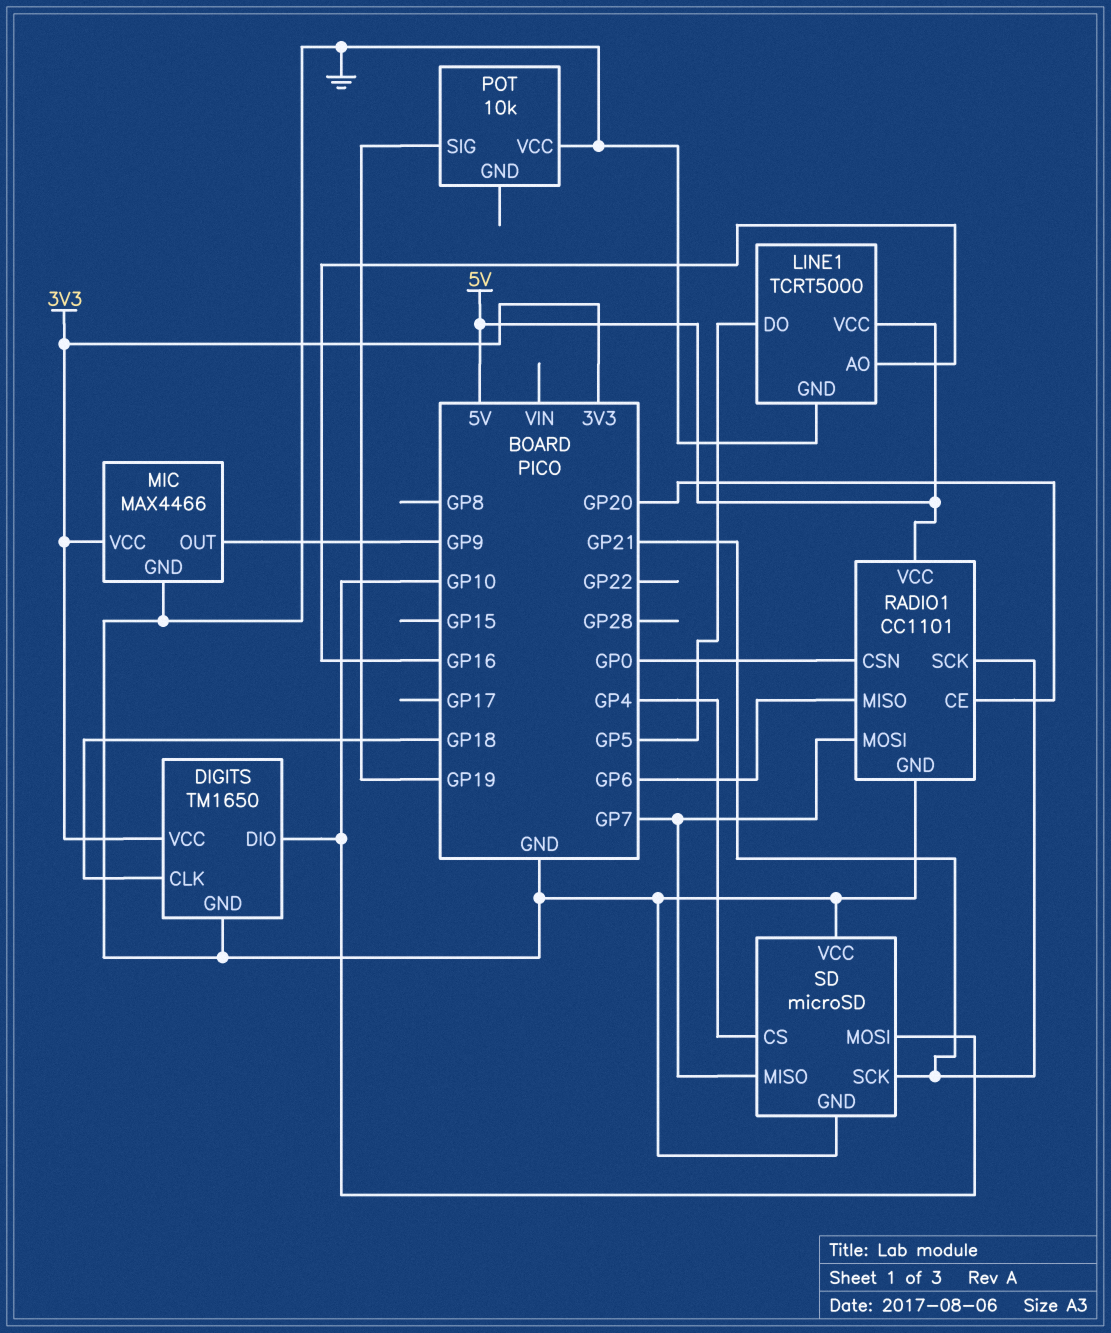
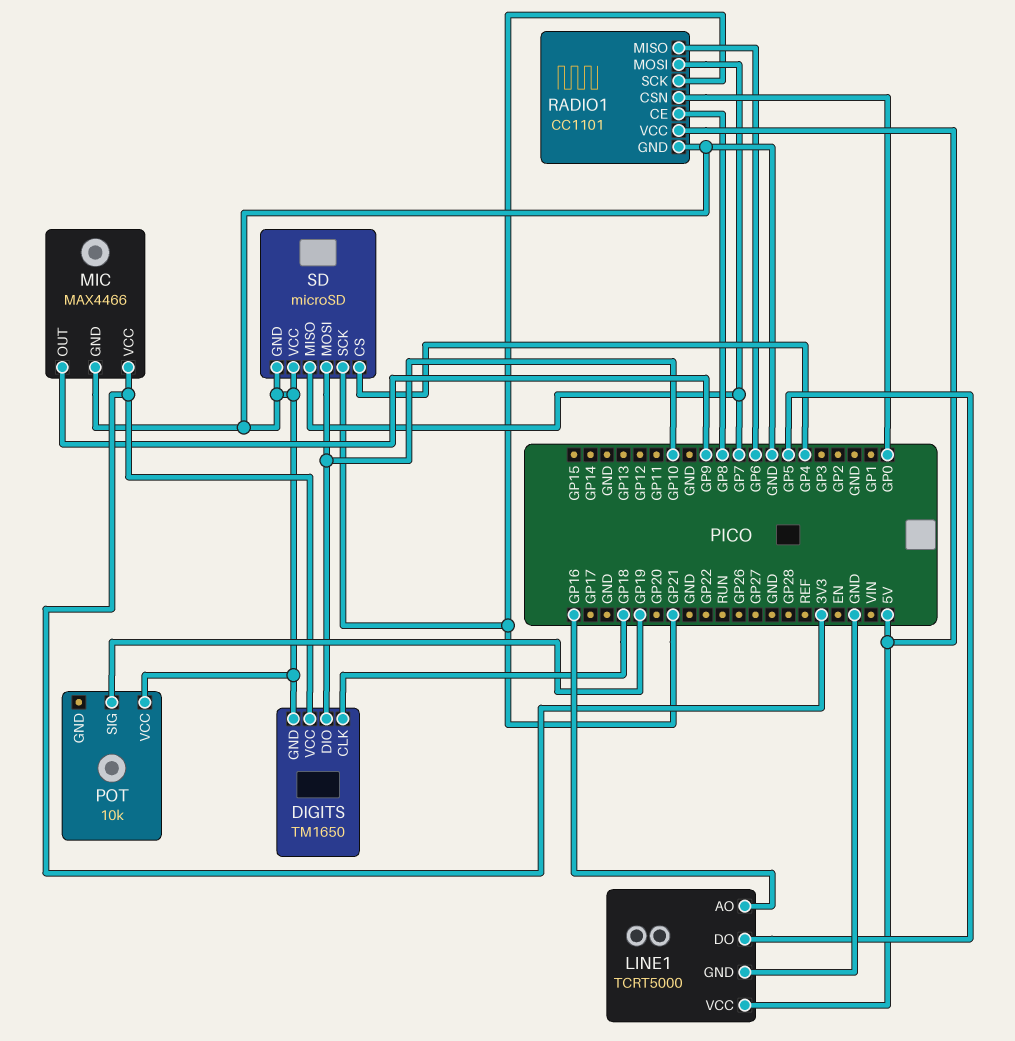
RADIO1 pin CE: GP20 -> GP8

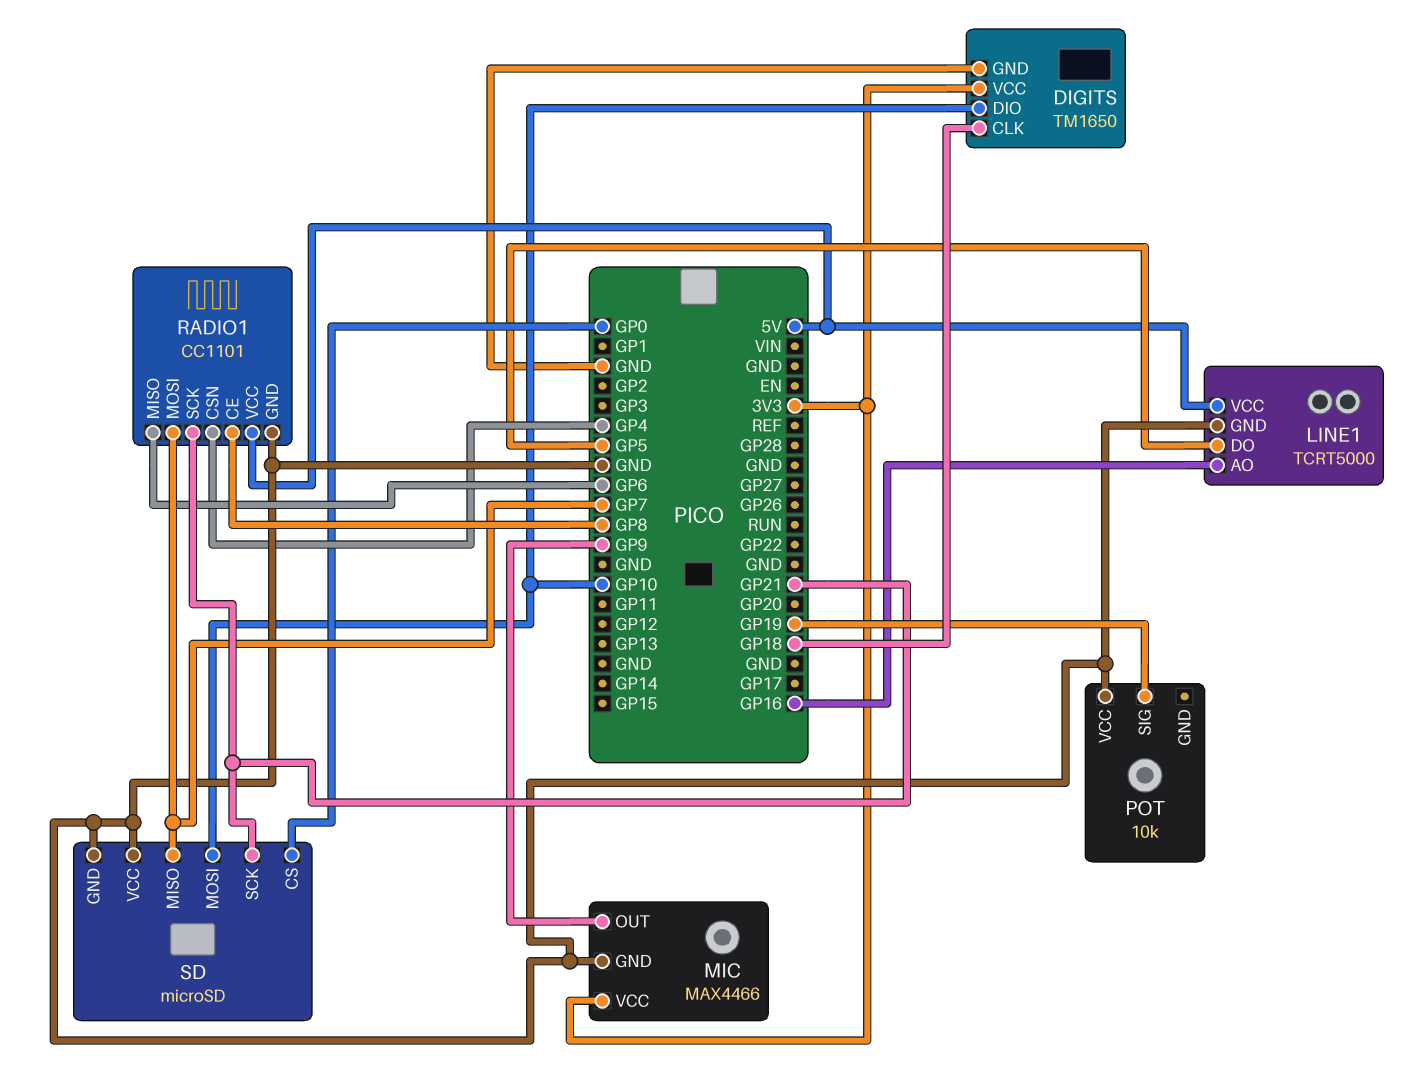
RADIO1 pin CSN: GP0 -> GP4
SD pin CS: GP4 -> GP0

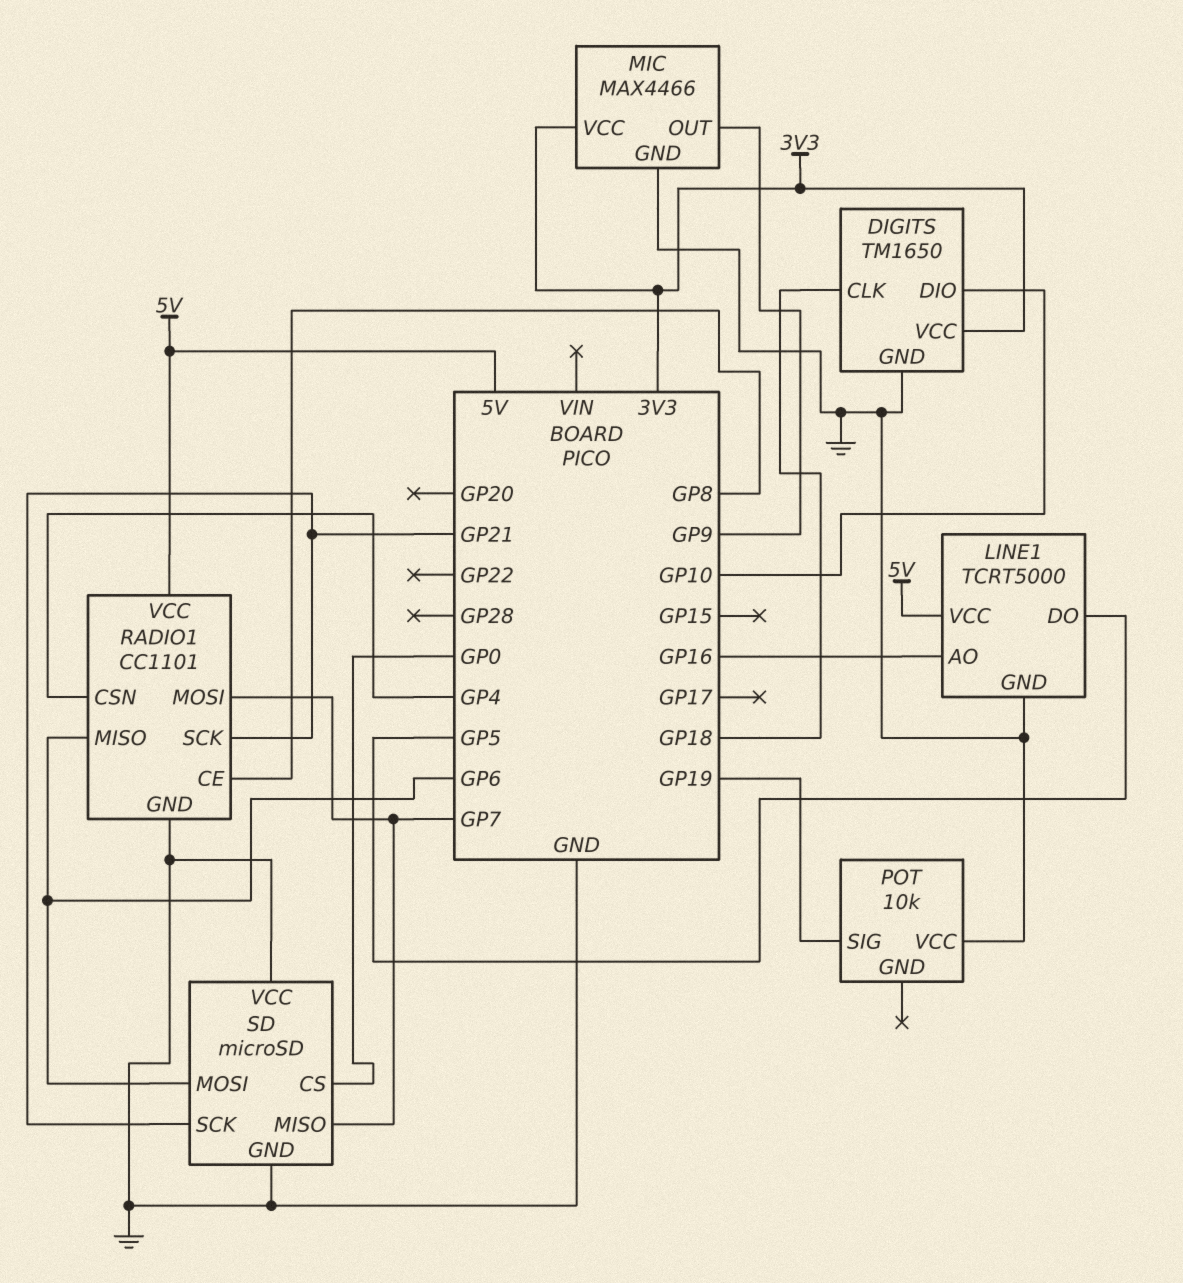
SD pin MOSI: GP10 -> GP6

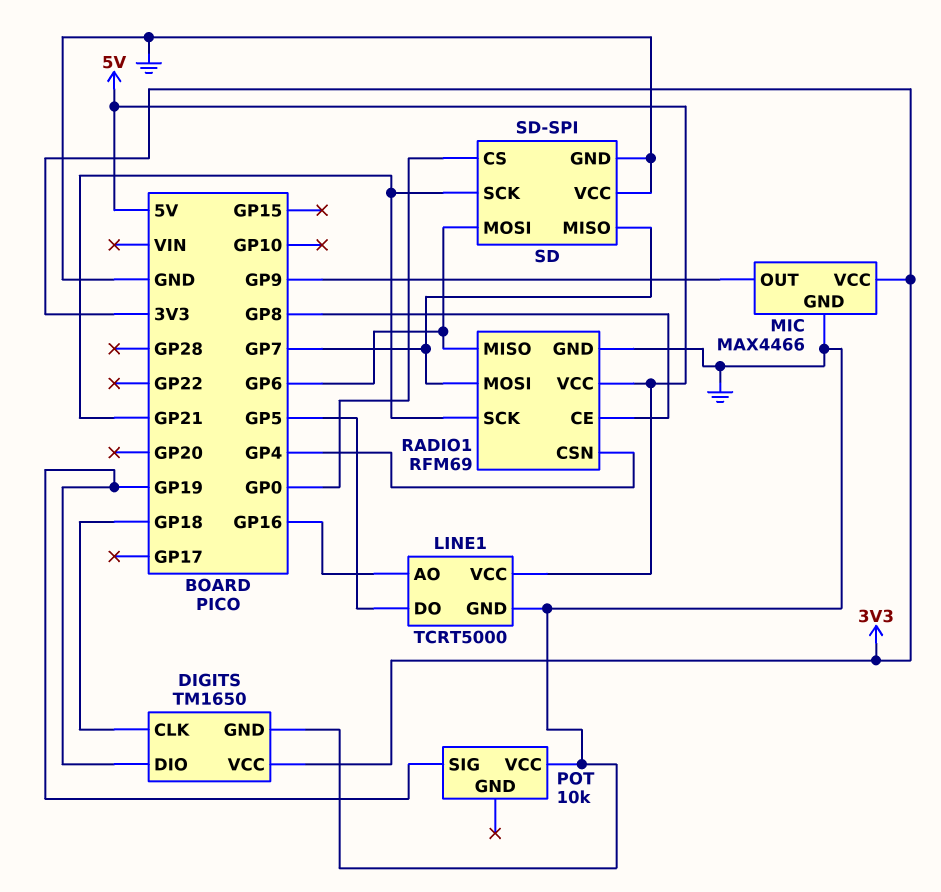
DIGITS pin DIO: GP10 -> GP19
RADIO1: CC1101 -> RFM69
SD: microSD -> SD-SPI

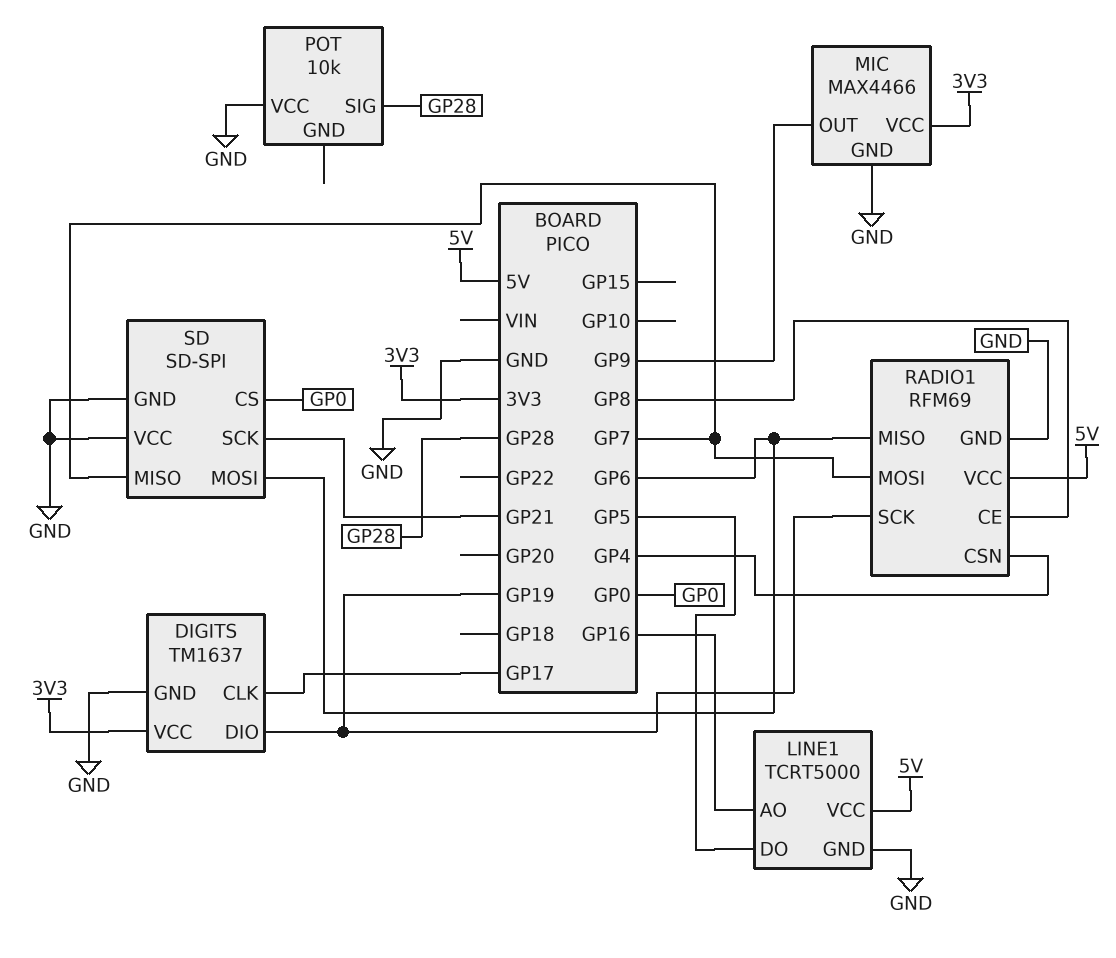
DIGITS: TM1650 -> TM1637
DIGITS pin CLK: GP18 -> GP17
POT pin SIG: GP19 -> GP28
RADIO1 pin SCK: GP21 -> GP19

